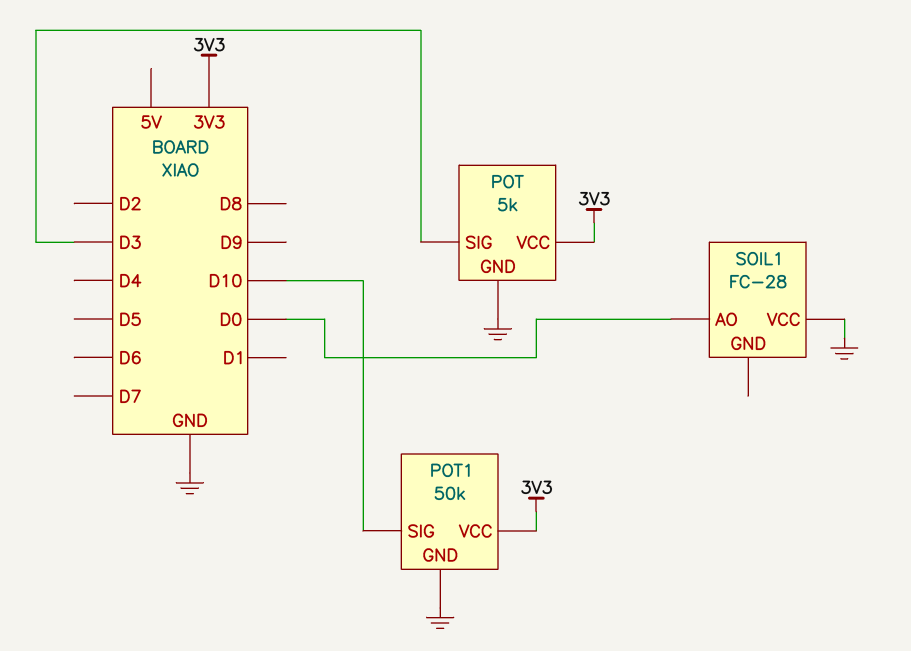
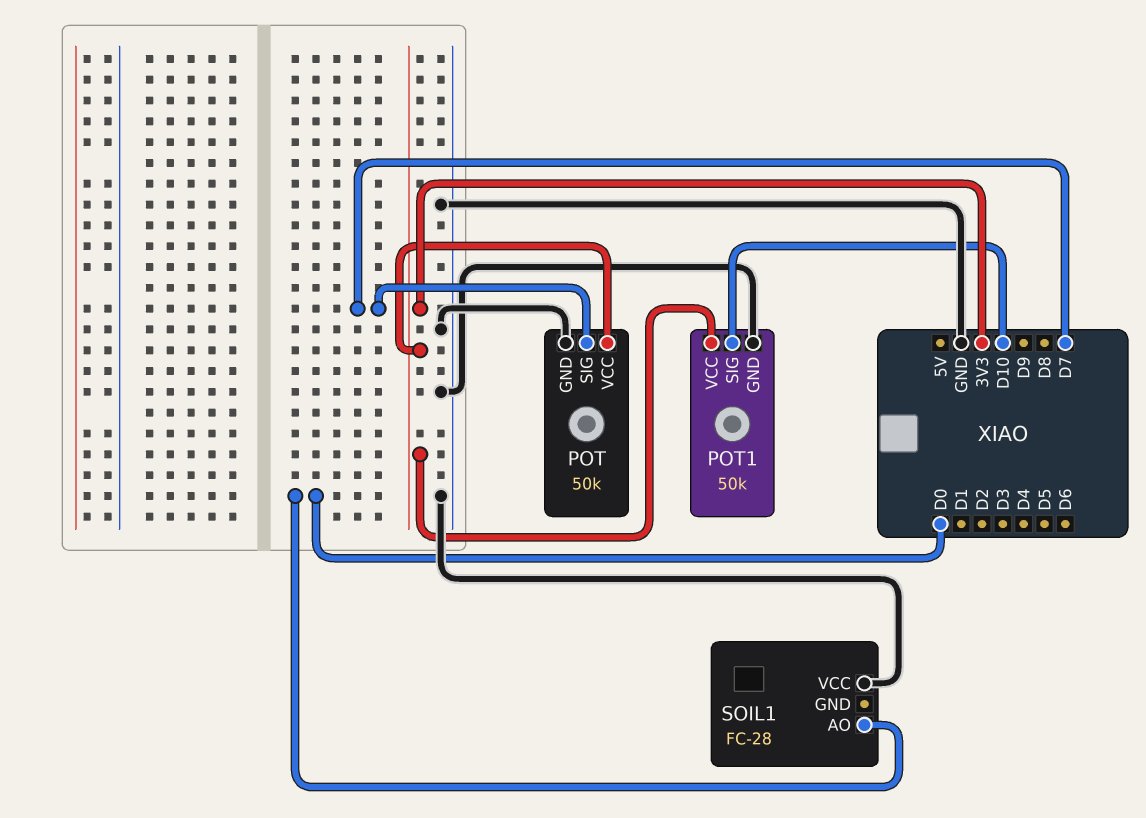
POT: 5k -> 50k
POT pin SIG: D3 -> D7

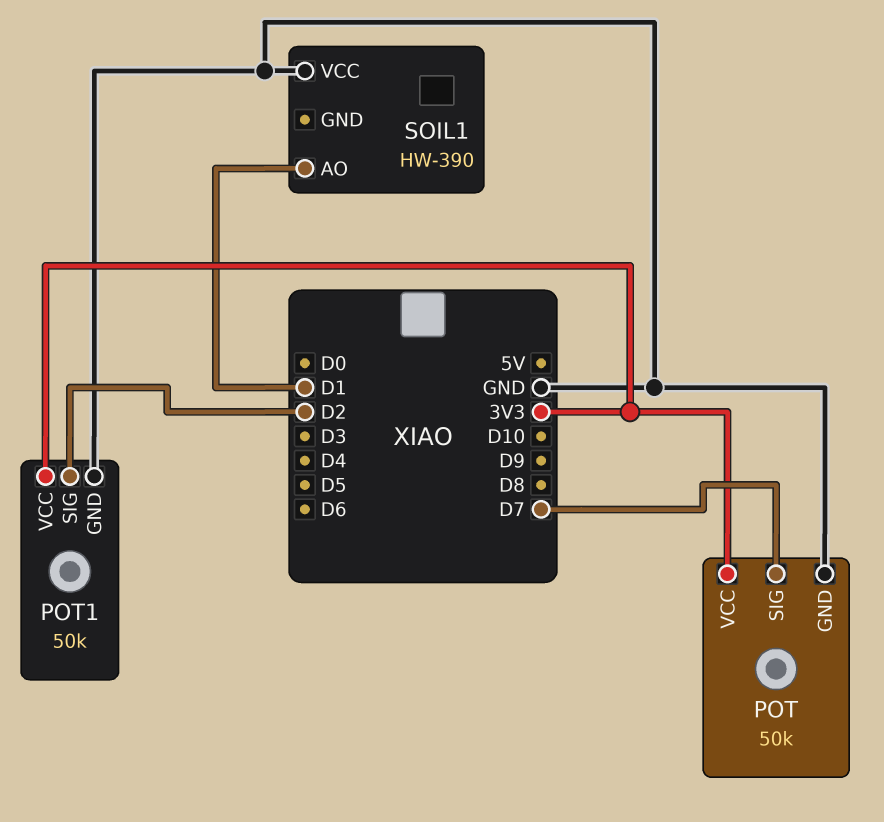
POT1 pin SIG: D10 -> D2
SOIL1: FC-28 -> HW-390
SOIL1 pin AO: D0 -> D1

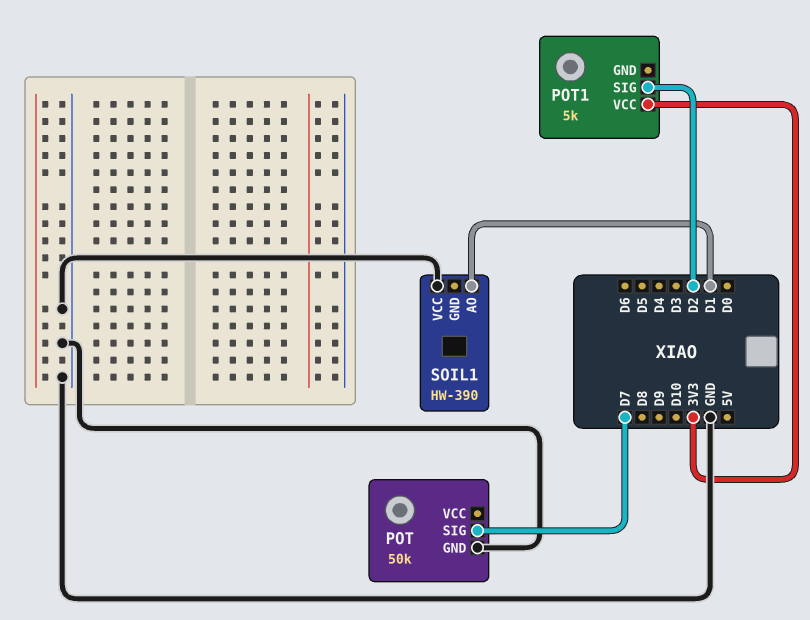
POT pin VCC: 3V3 -> none
POT1: 50k -> 5k
POT1 pin GND: GND -> none

